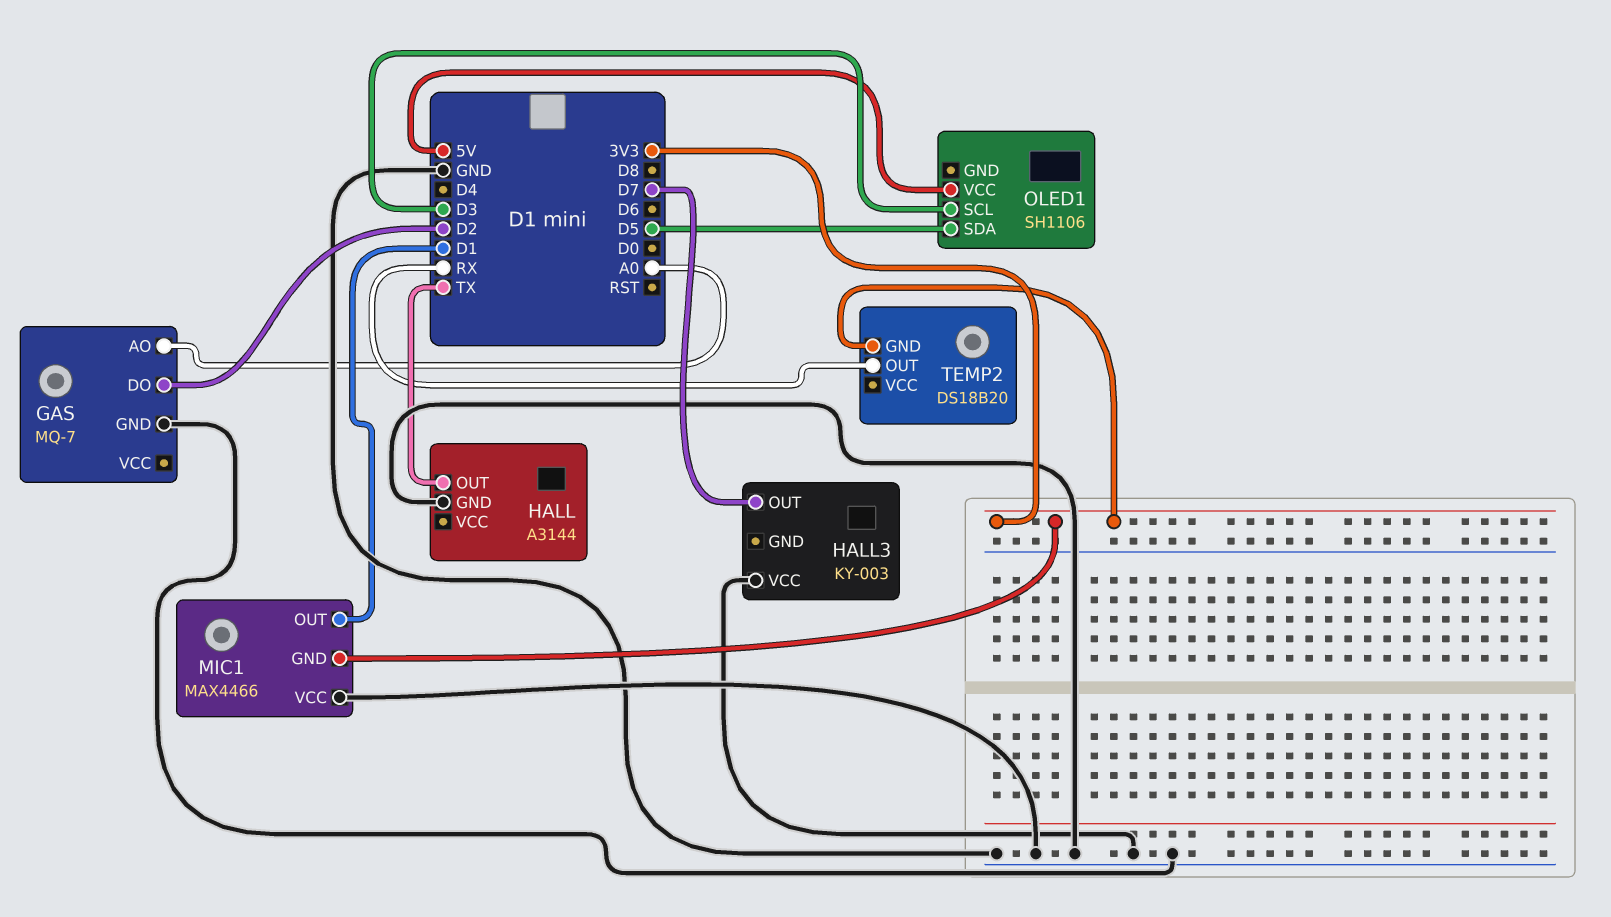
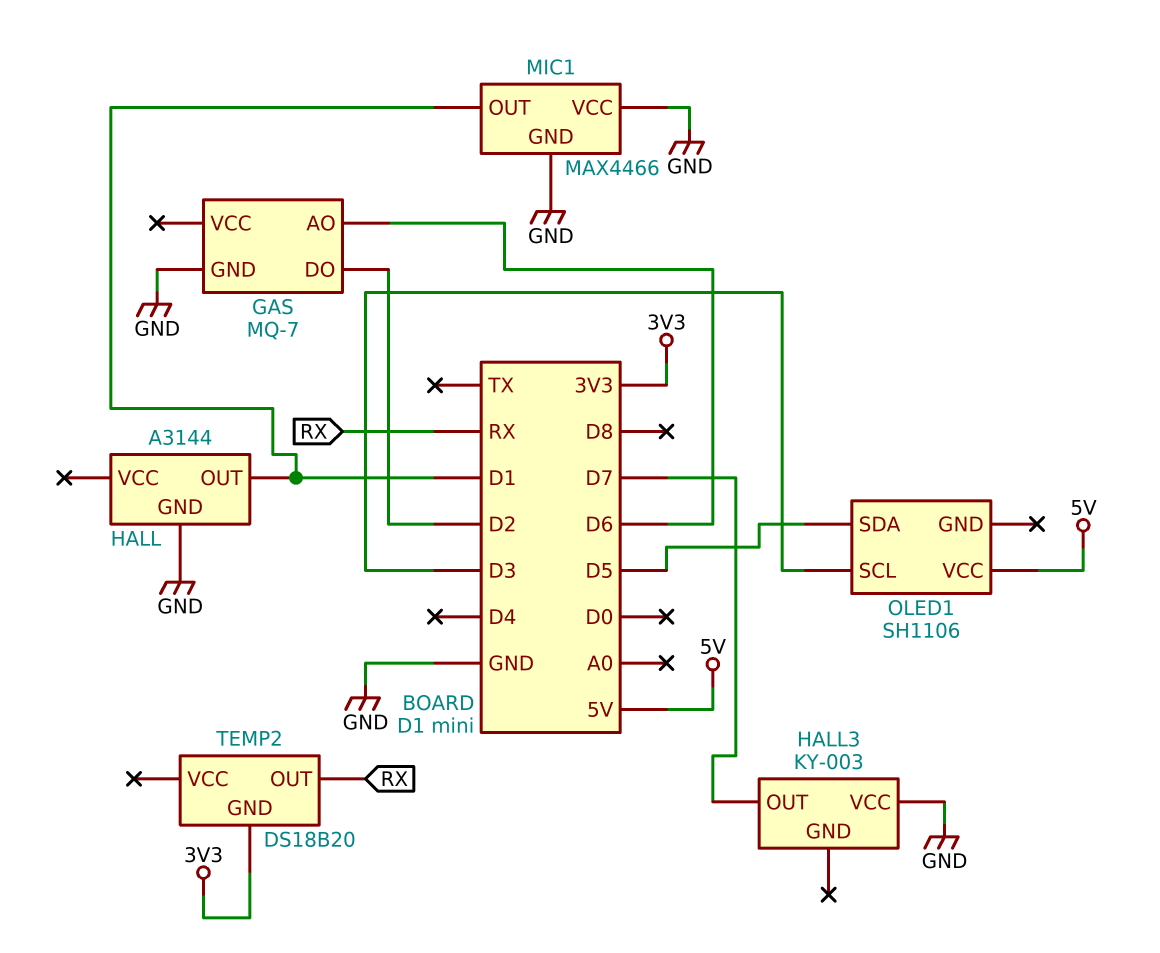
GAS pin AO: A0 -> D6
HALL pin OUT: TX -> D1
MIC1 pin GND: 3V3 -> GND

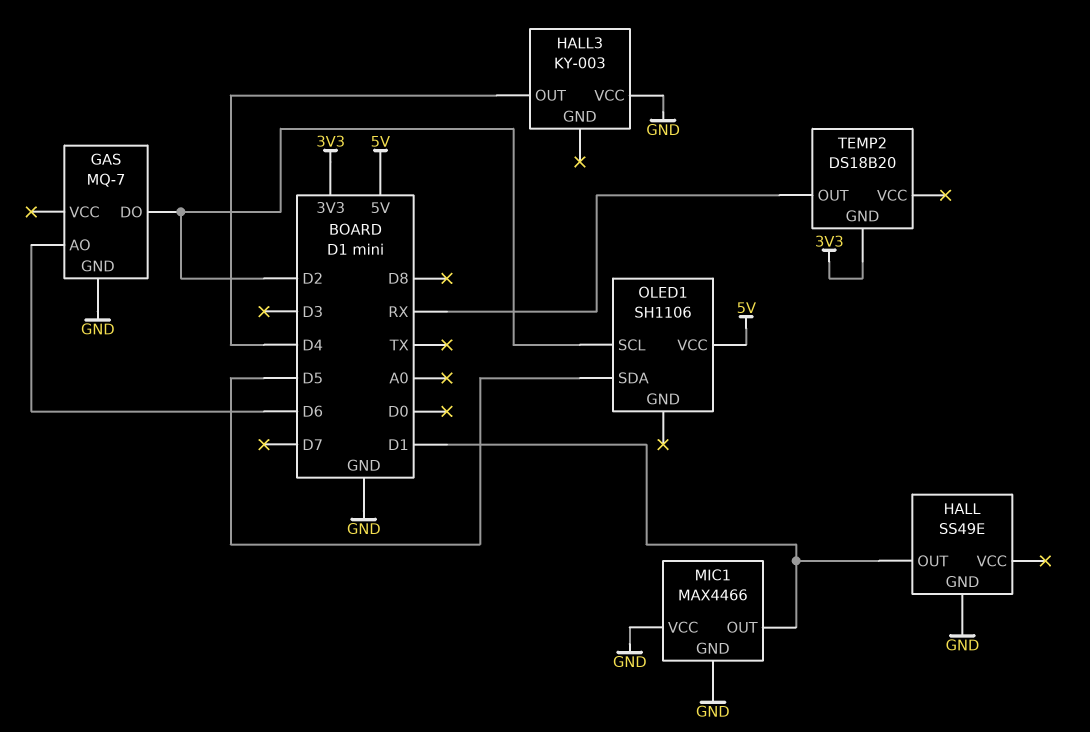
HALL: A3144 -> SS49E
HALL3 pin OUT: D7 -> D4
OLED1 pin SCL: D3 -> D2

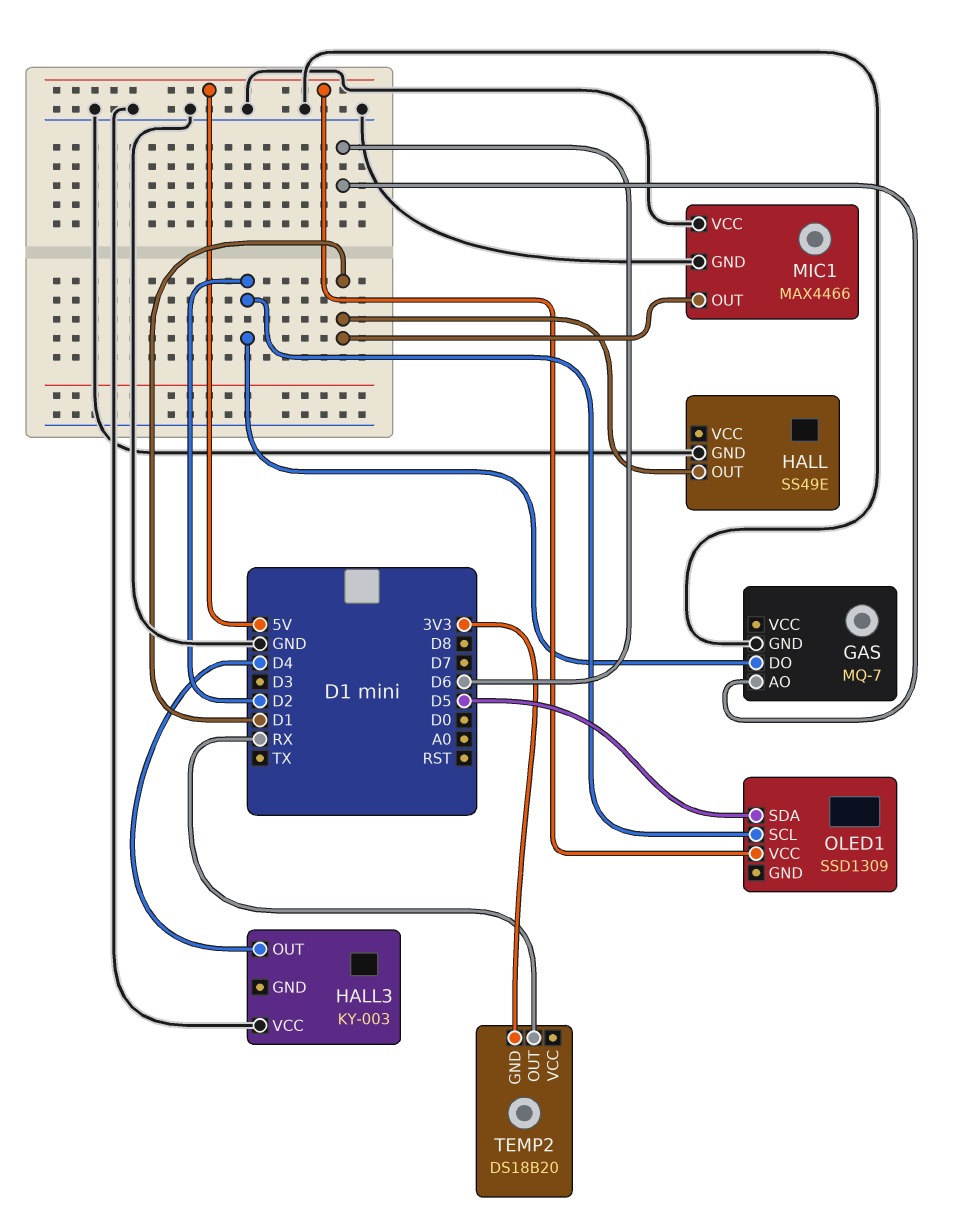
OLED1: SH1106 -> SSD1309

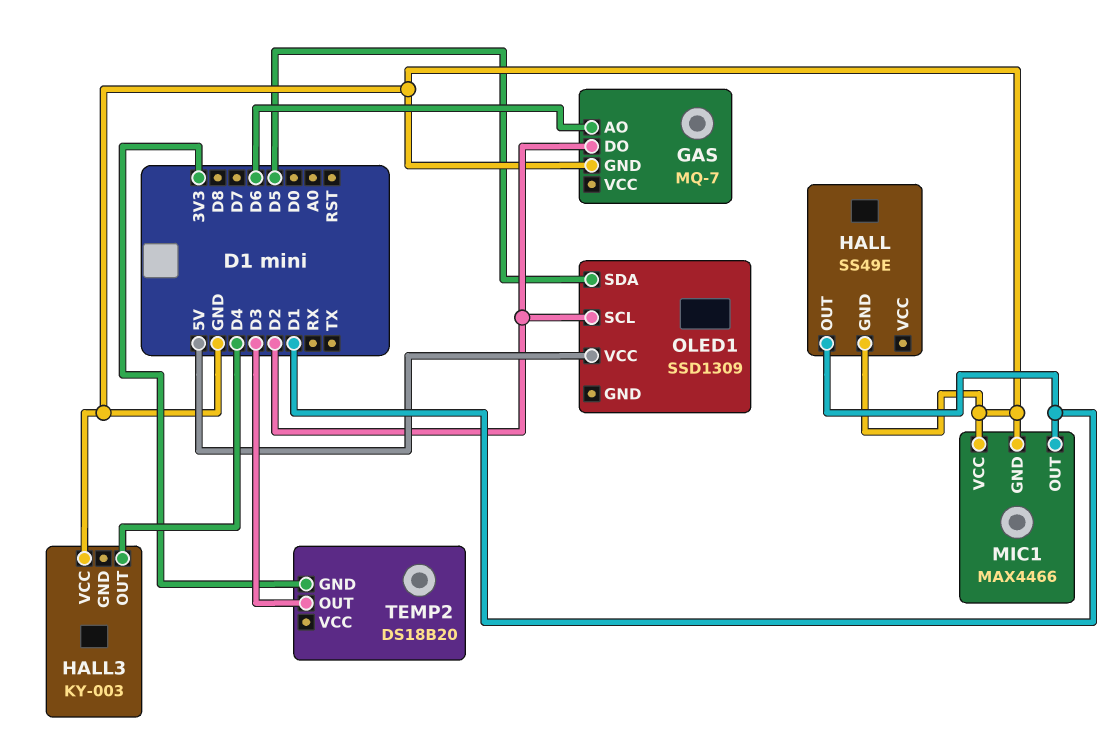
TEMP2 pin OUT: RX -> D3

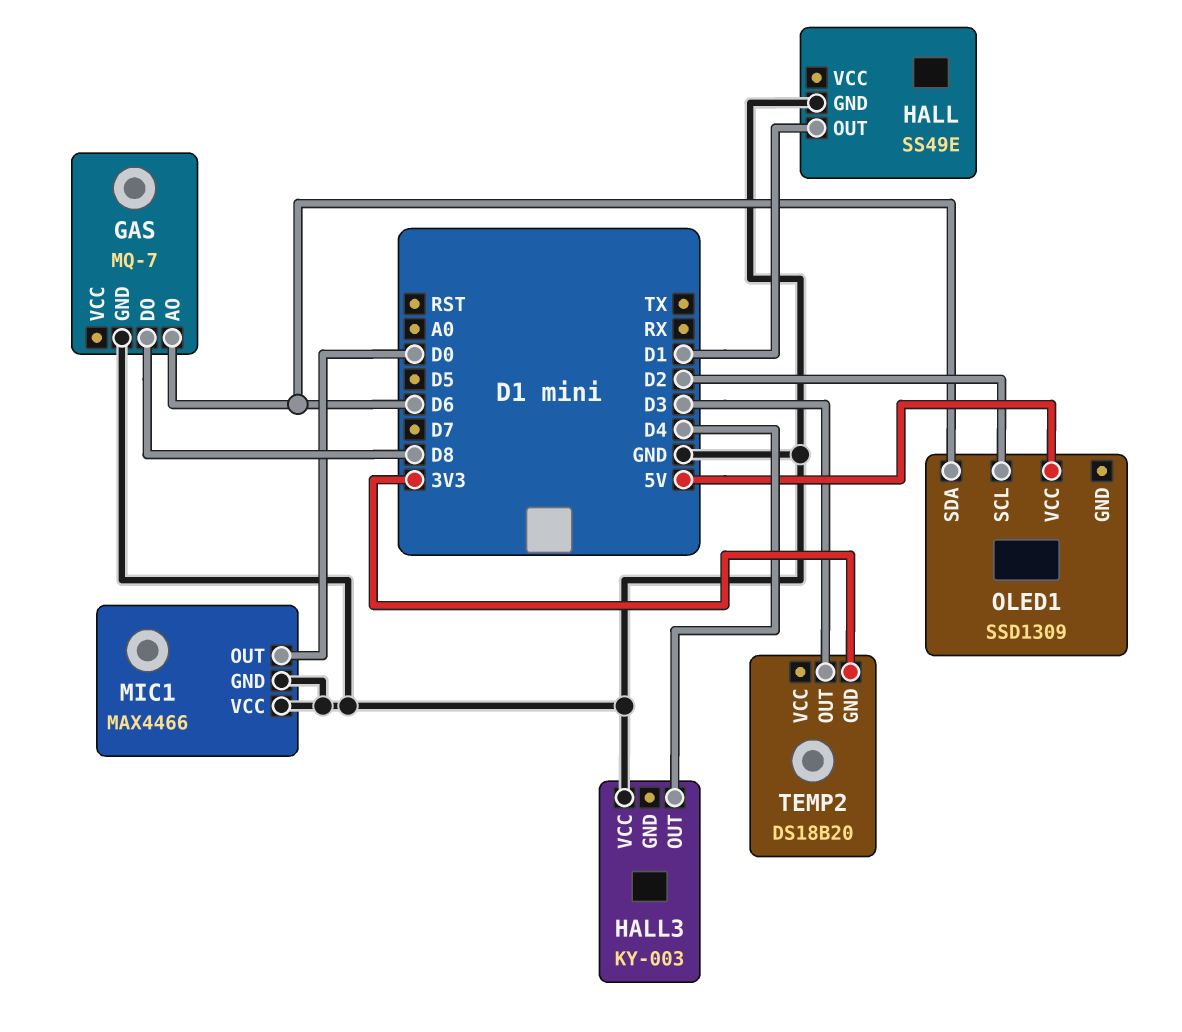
GAS pin DO: D2 -> D8
MIC1 pin OUT: D1 -> D0
OLED1 pin SDA: D5 -> D6

